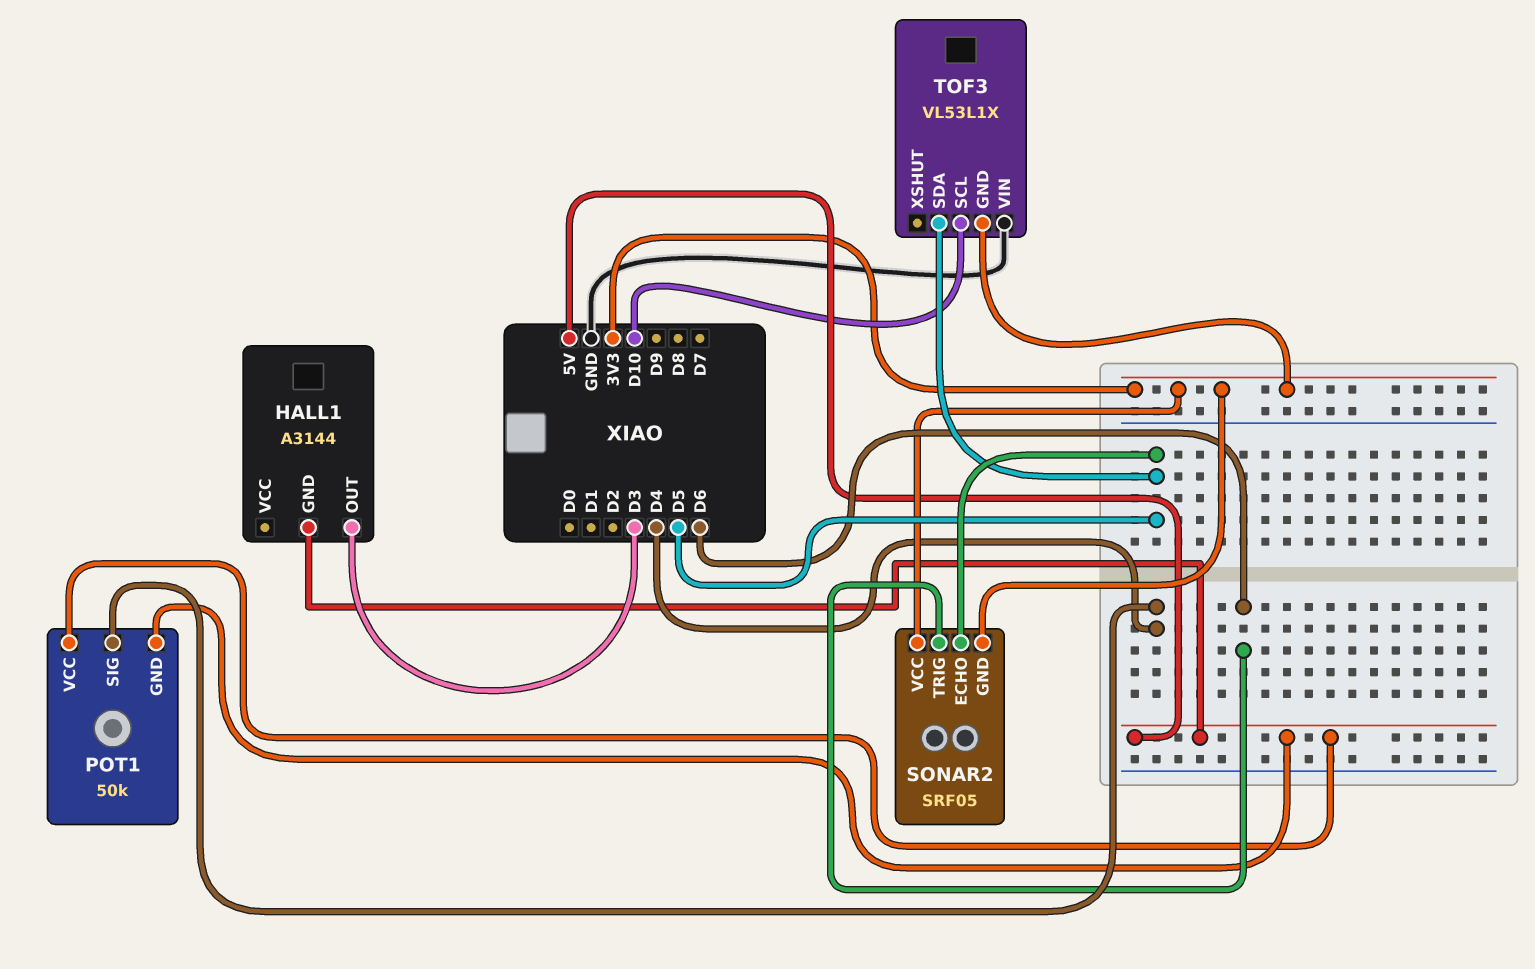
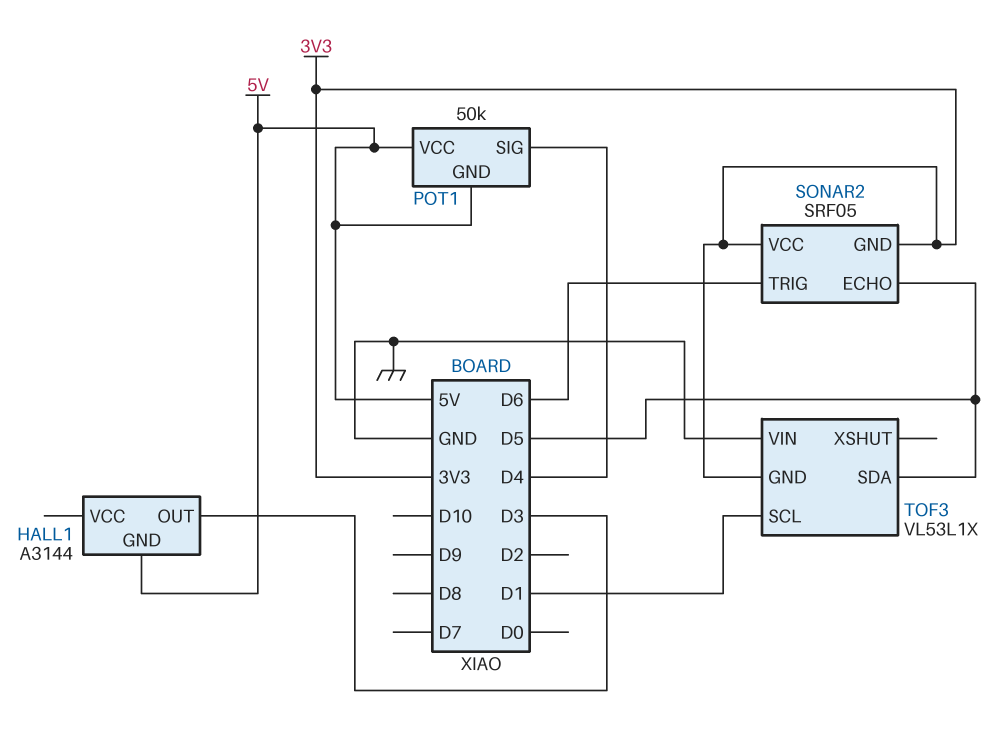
TOF3 pin SCL: D10 -> D1

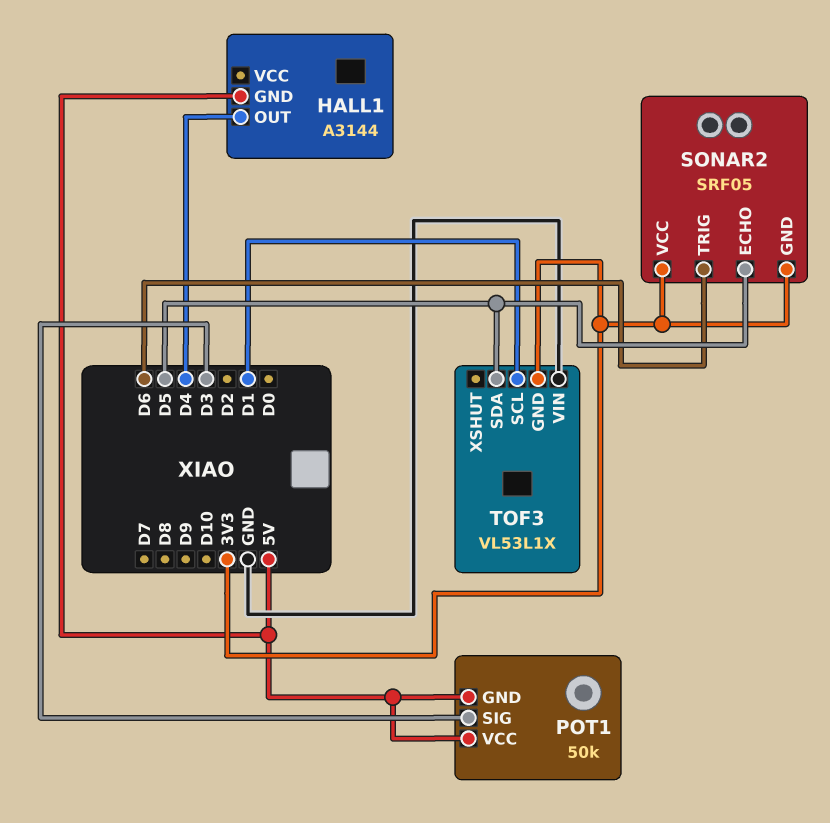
HALL1 pin OUT: D3 -> D4
POT1 pin SIG: D4 -> D3

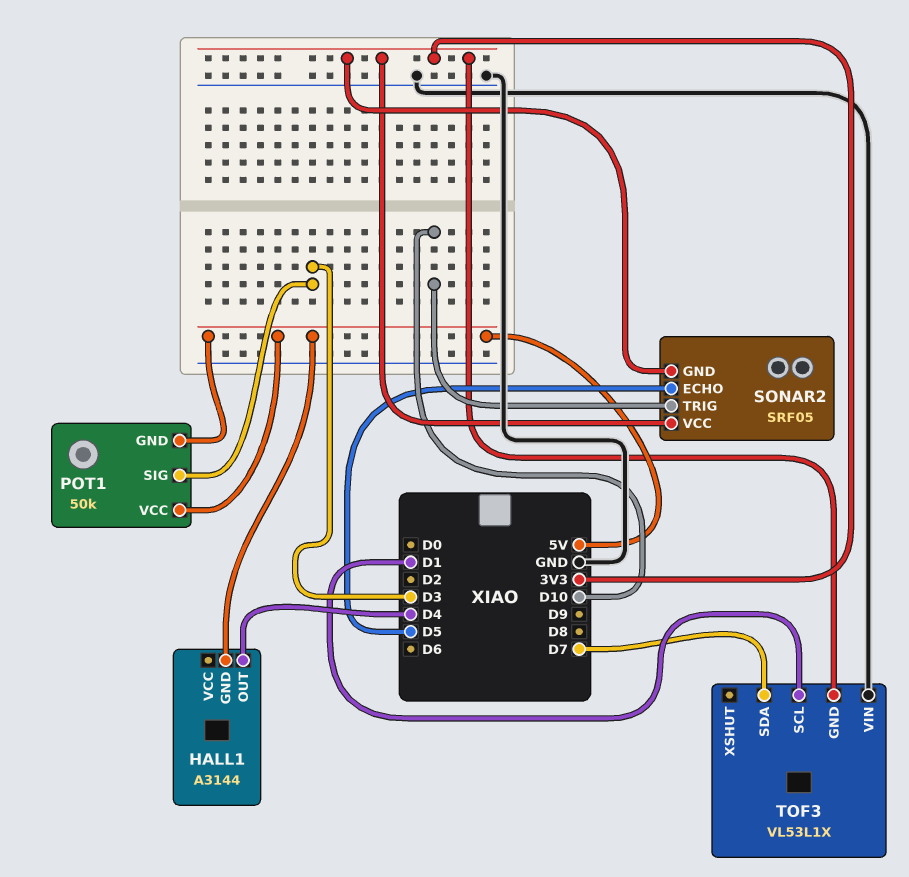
SONAR2 pin TRIG: D6 -> D10
TOF3 pin SDA: D5 -> D7

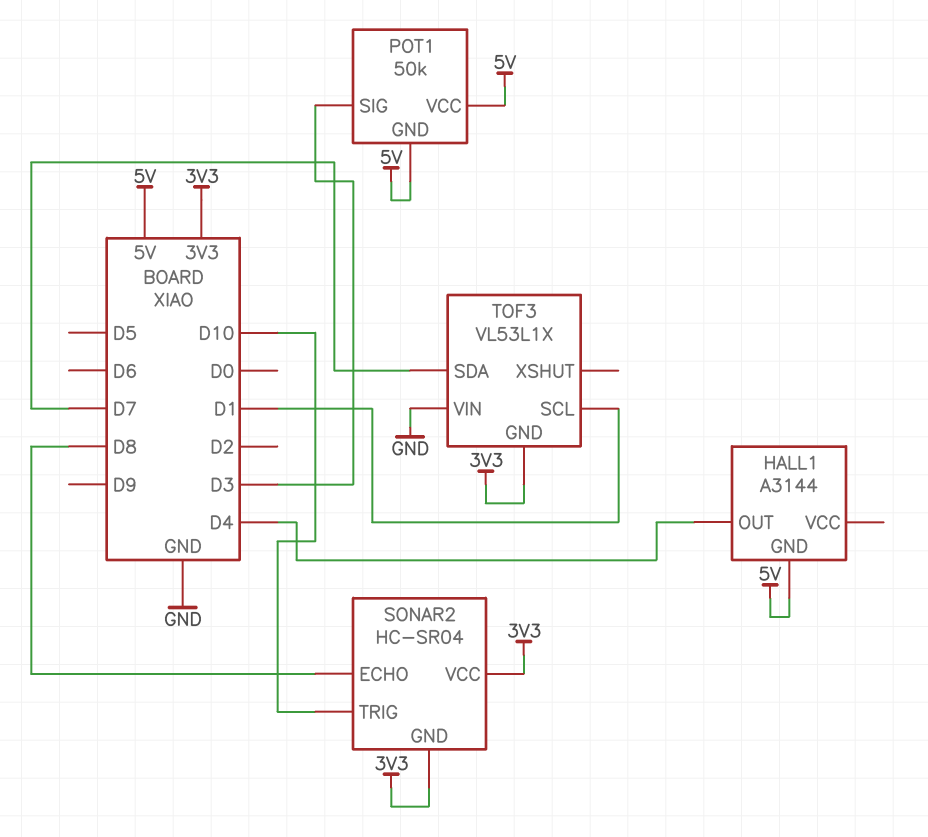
SONAR2: SRF05 -> HC-SR04
SONAR2 pin ECHO: D5 -> D8

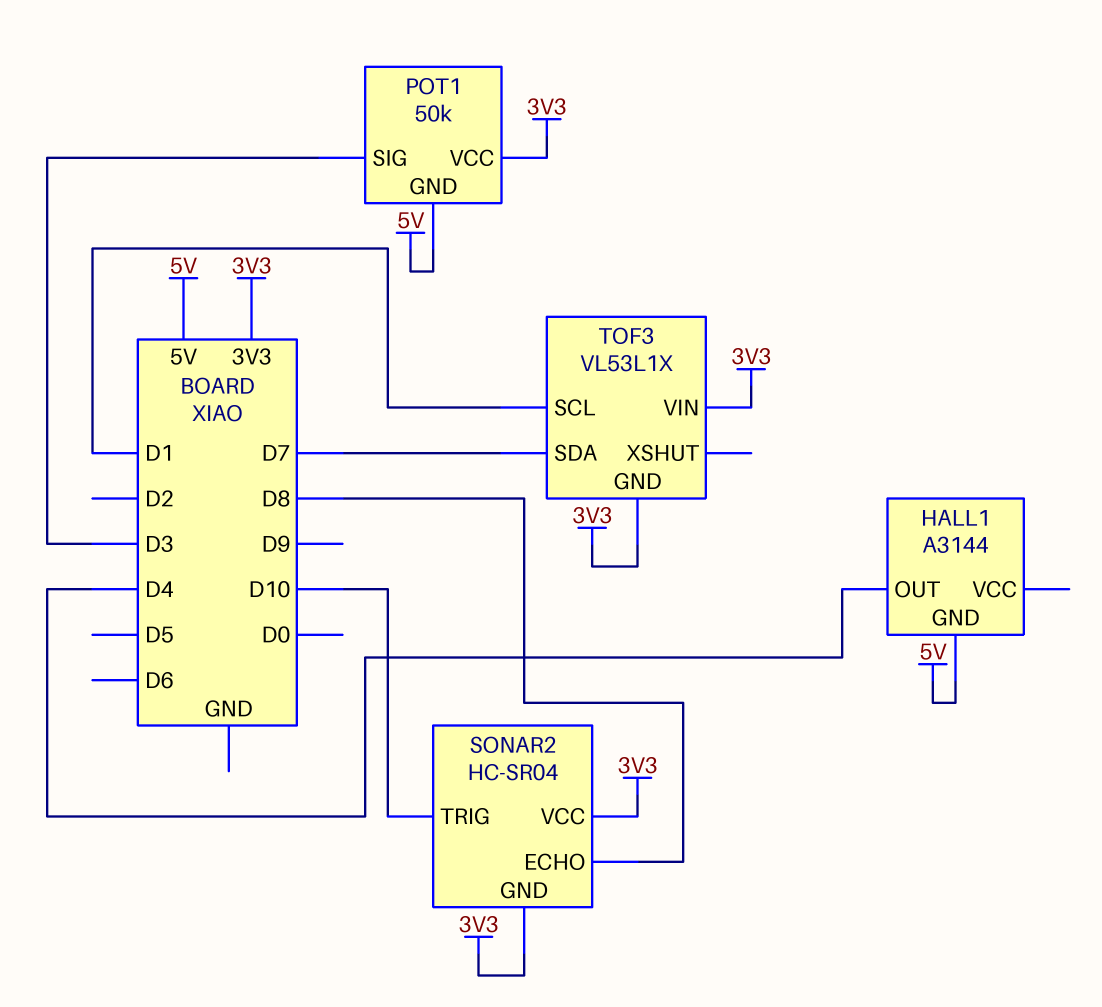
POT1 pin VCC: 5V -> 3V3
TOF3 pin VIN: GND -> 3V3

